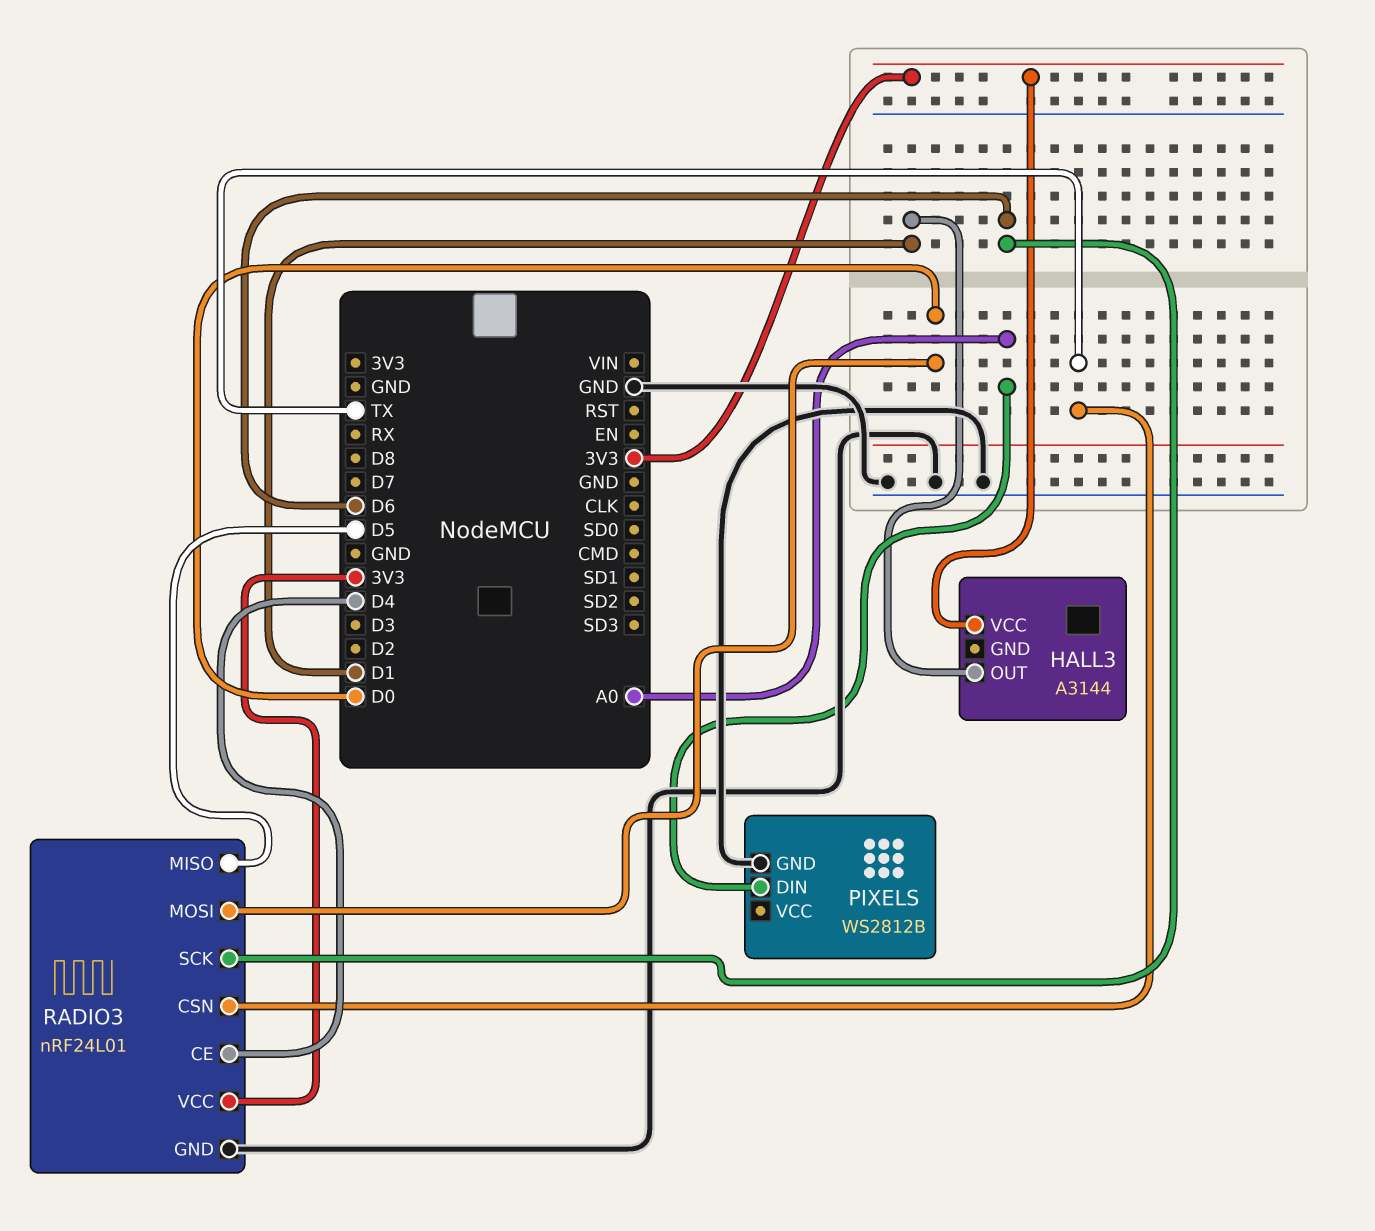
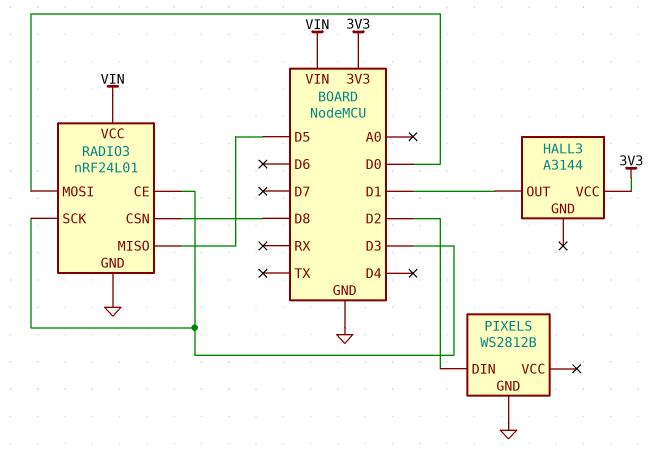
PIXELS pin DIN: A0 -> D2
RADIO3 pin CE: D4 -> D3
RADIO3 pin CSN: TX -> D8
RADIO3 pin SCK: D6 -> D3
RADIO3 pin VCC: 3V3 -> VIN

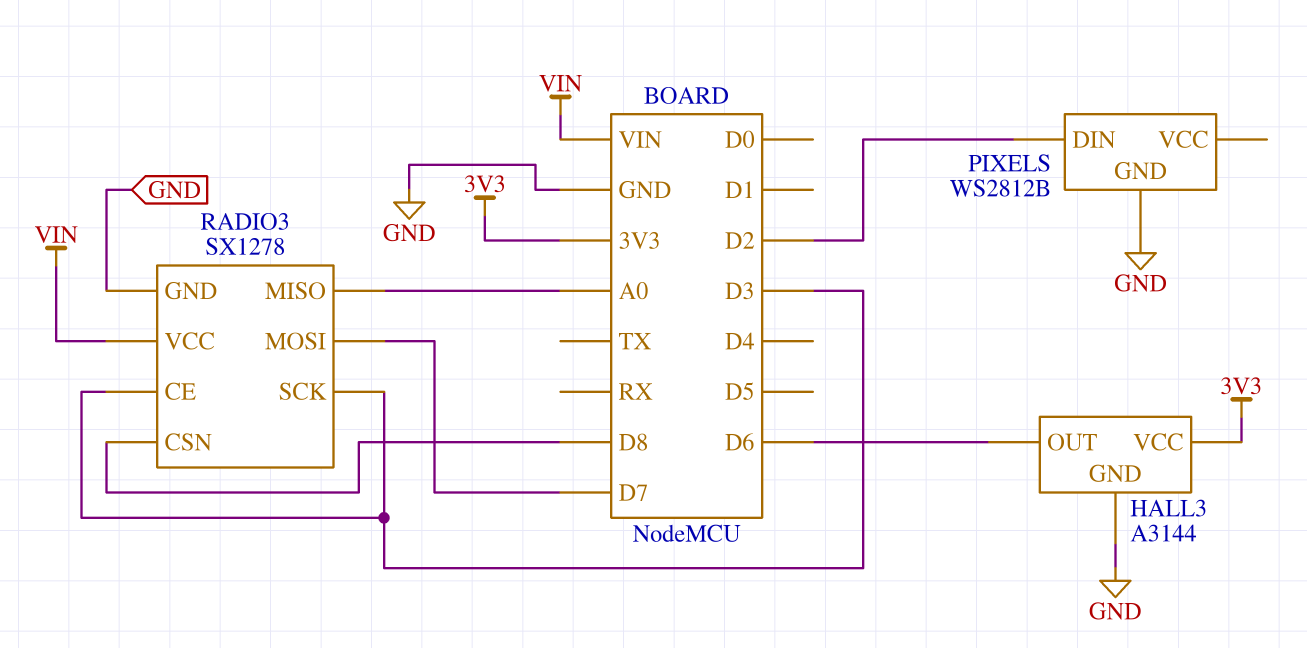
HALL3 pin GND: none -> GND
HALL3 pin OUT: D1 -> D6
RADIO3: nRF24L01 -> SX1278
RADIO3 pin MISO: D5 -> A0
RADIO3 pin MOSI: D0 -> D7

